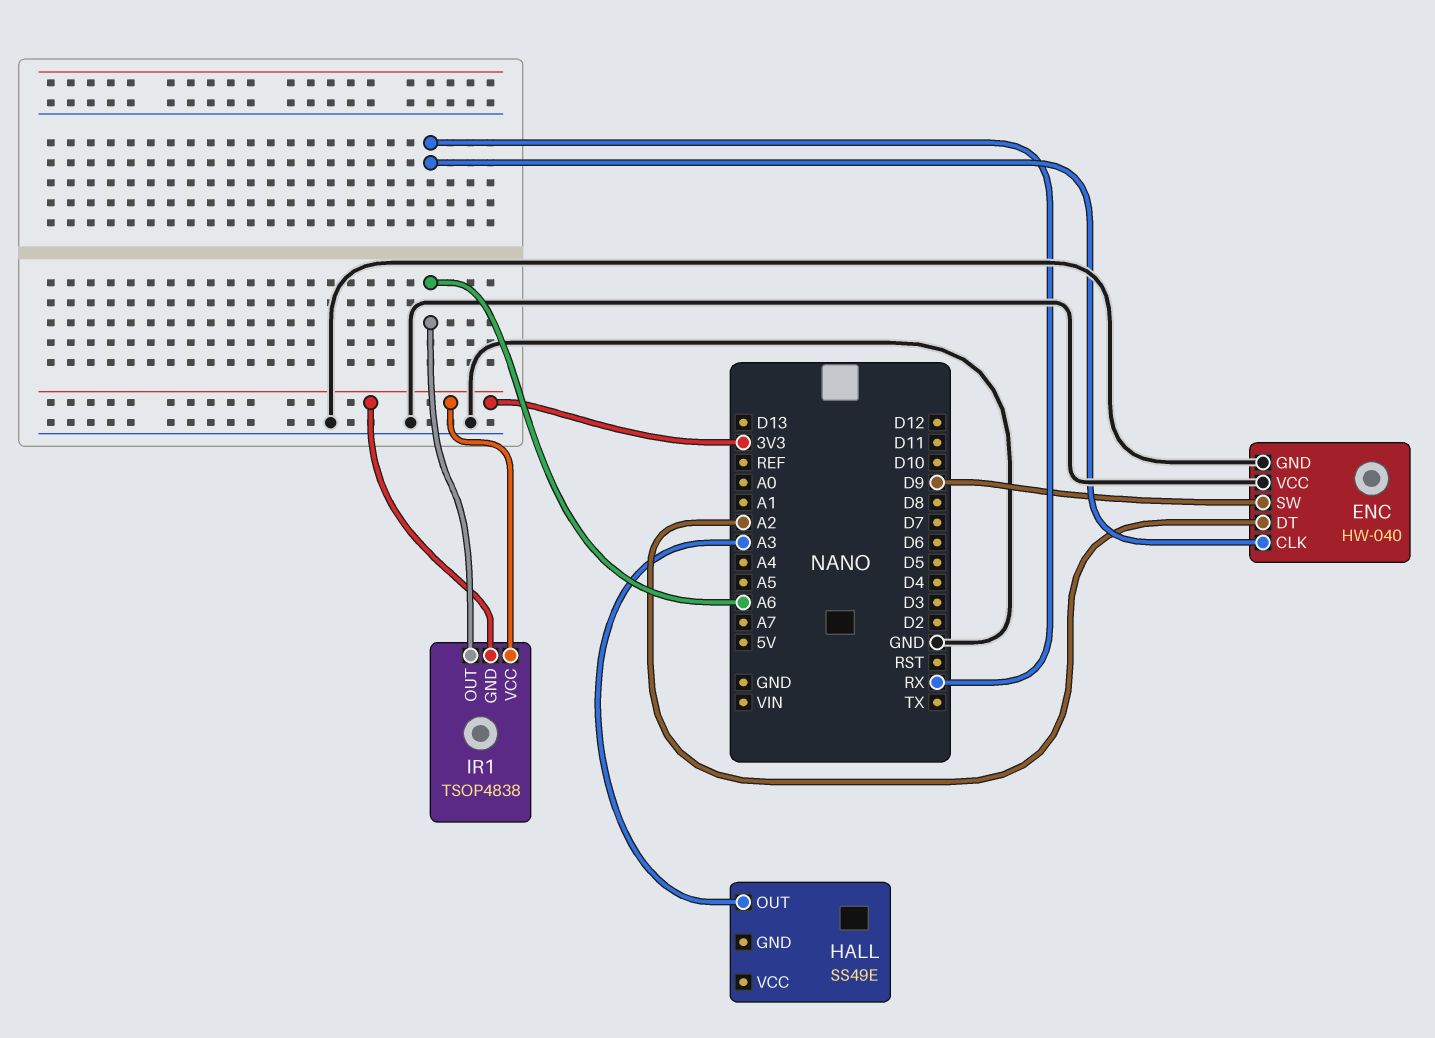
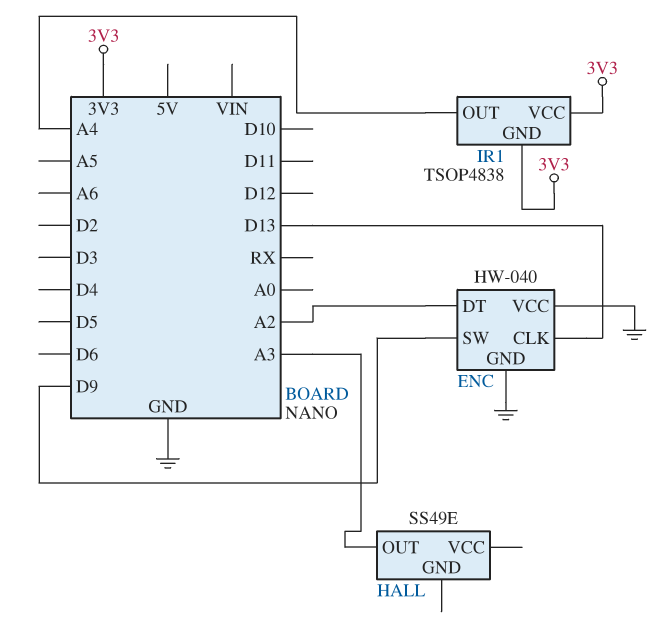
ENC pin CLK: RX -> D13
IR1 pin OUT: A6 -> A4

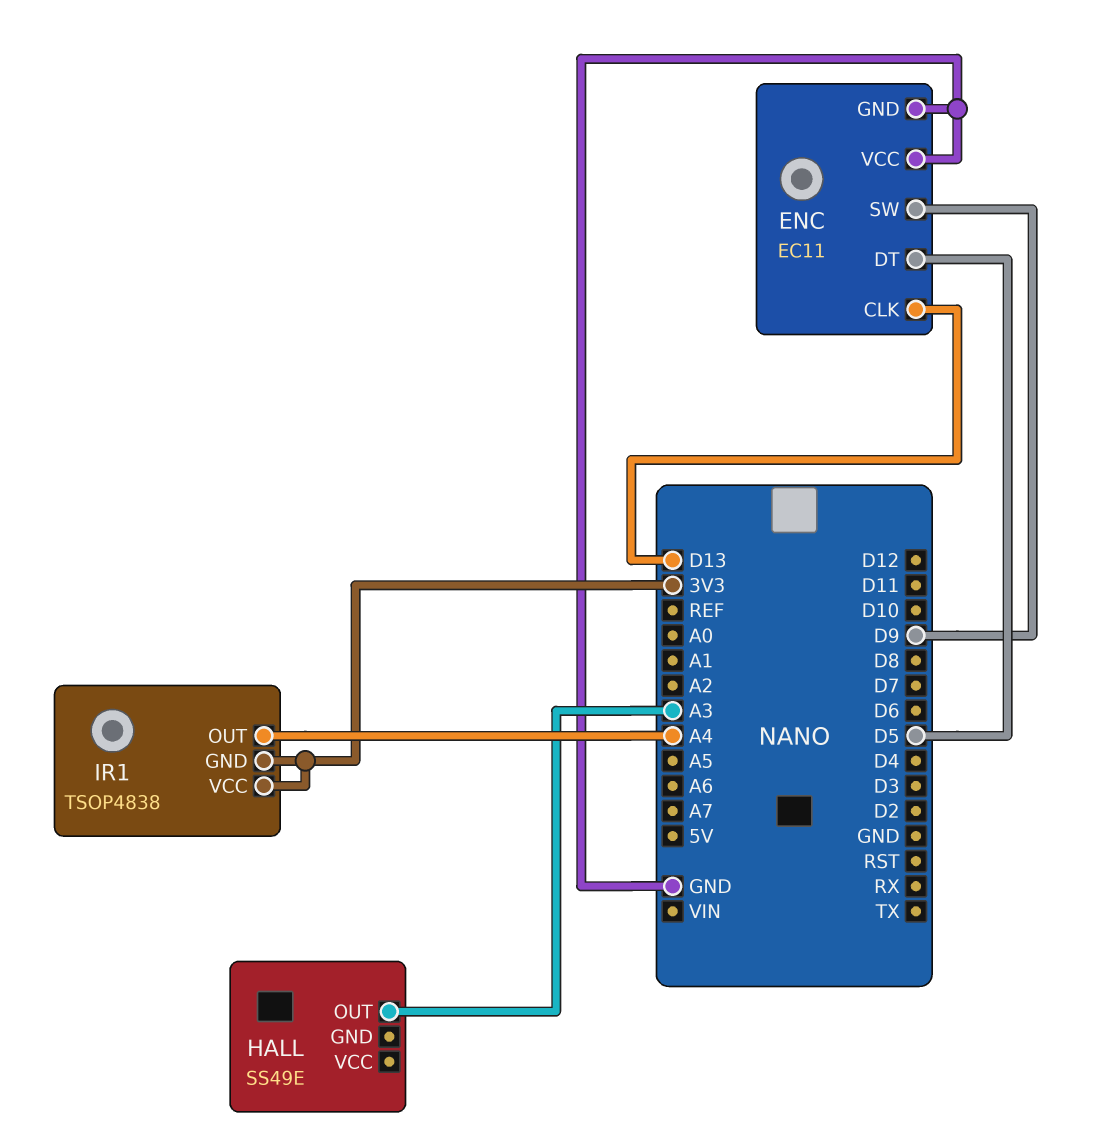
ENC: HW-040 -> EC11
ENC pin DT: A2 -> D5

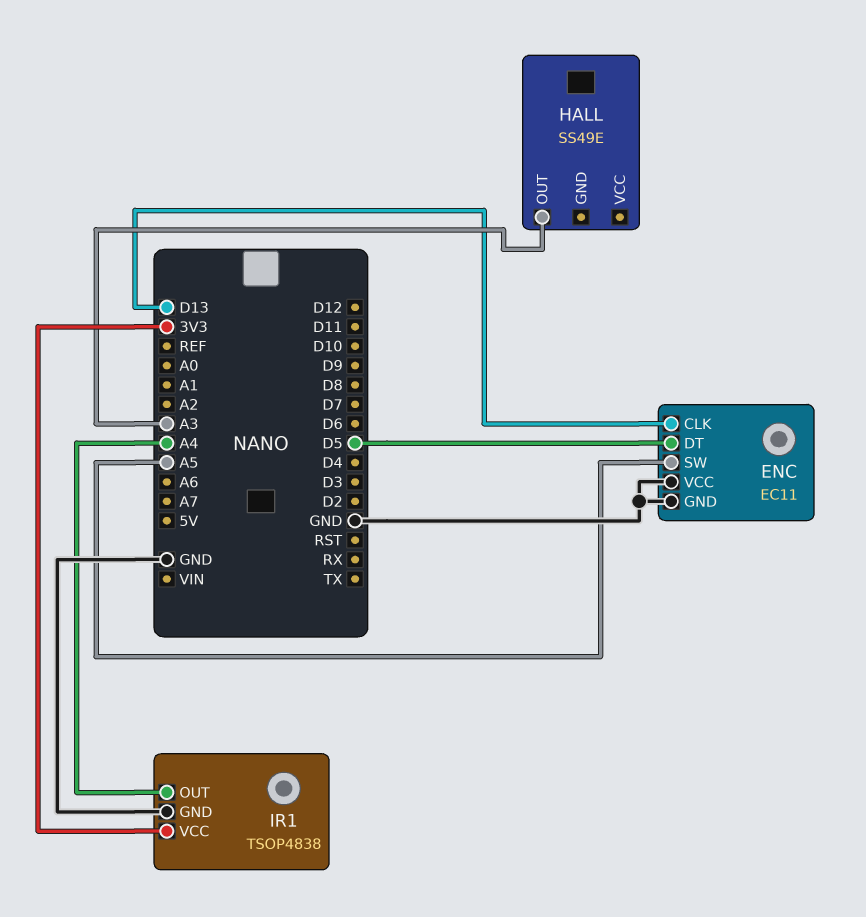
ENC pin SW: D9 -> A5
IR1 pin GND: 3V3 -> GND

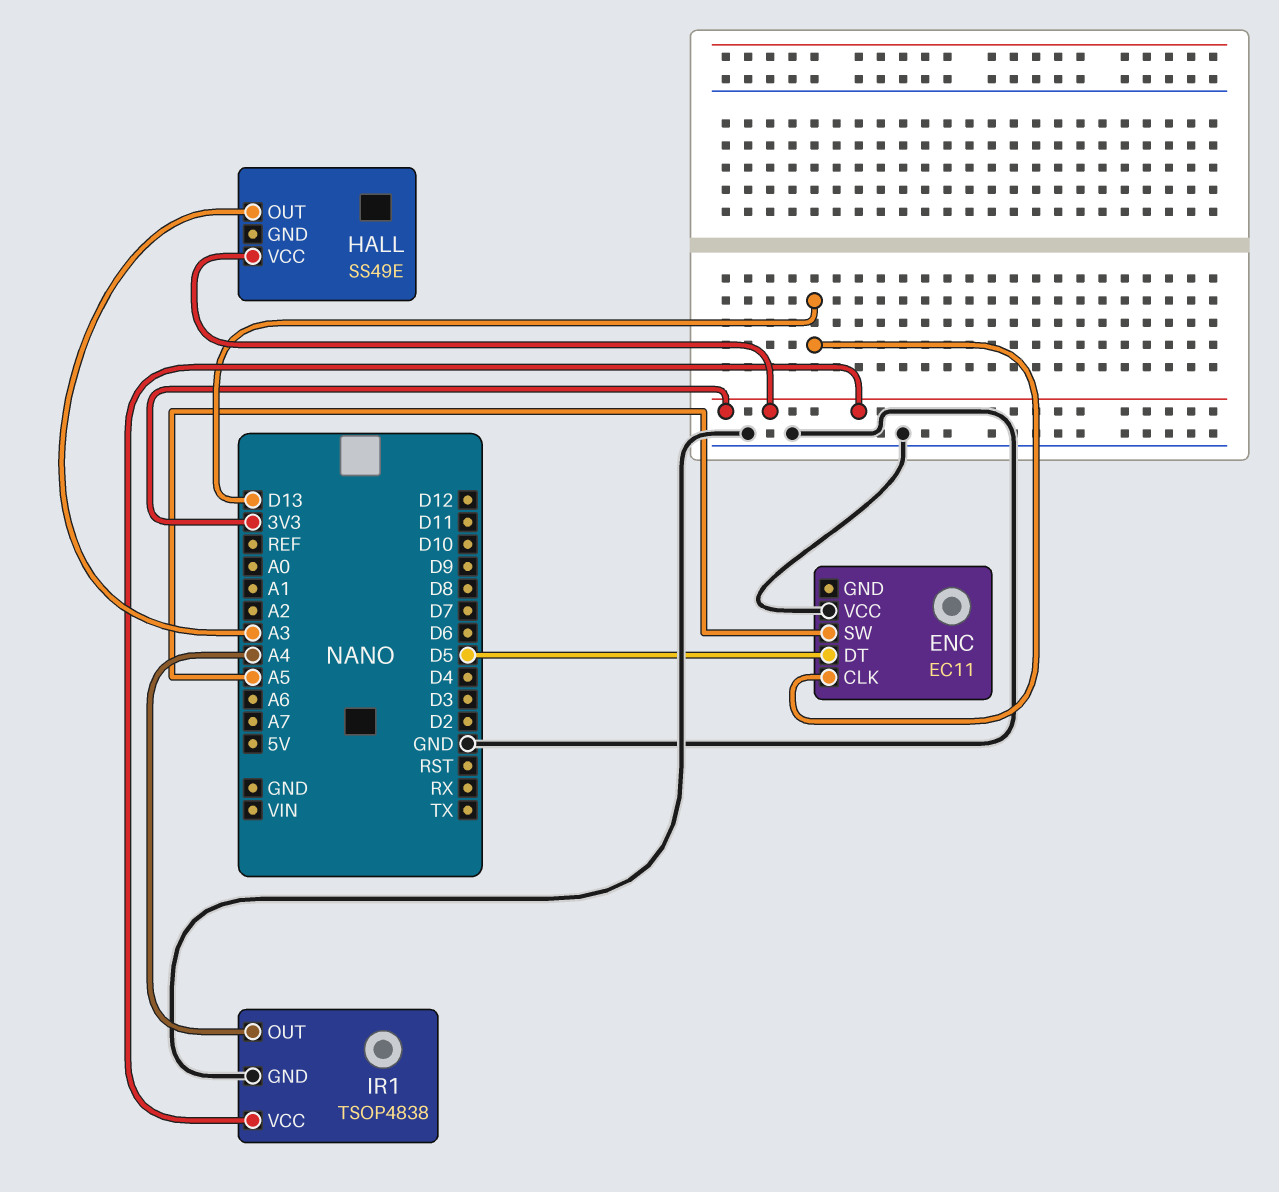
ENC pin GND: GND -> none
HALL pin VCC: none -> 3V3

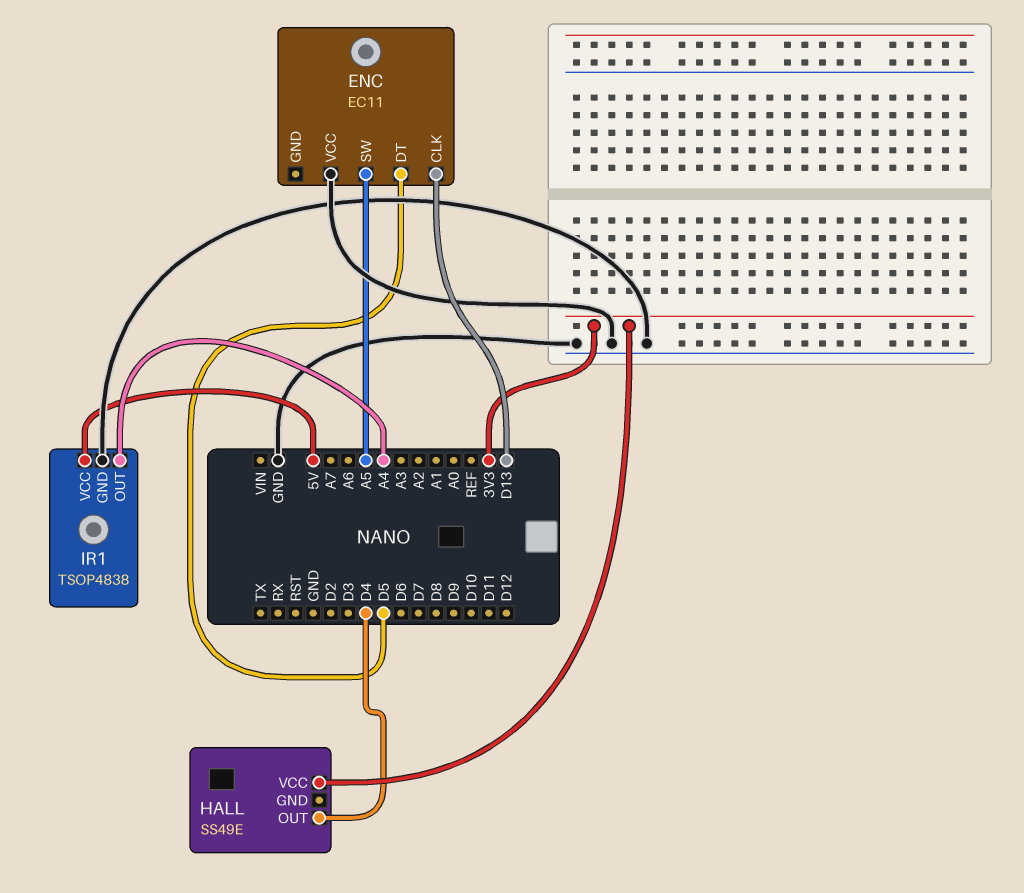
HALL pin OUT: A3 -> D4
IR1 pin VCC: 3V3 -> 5V

